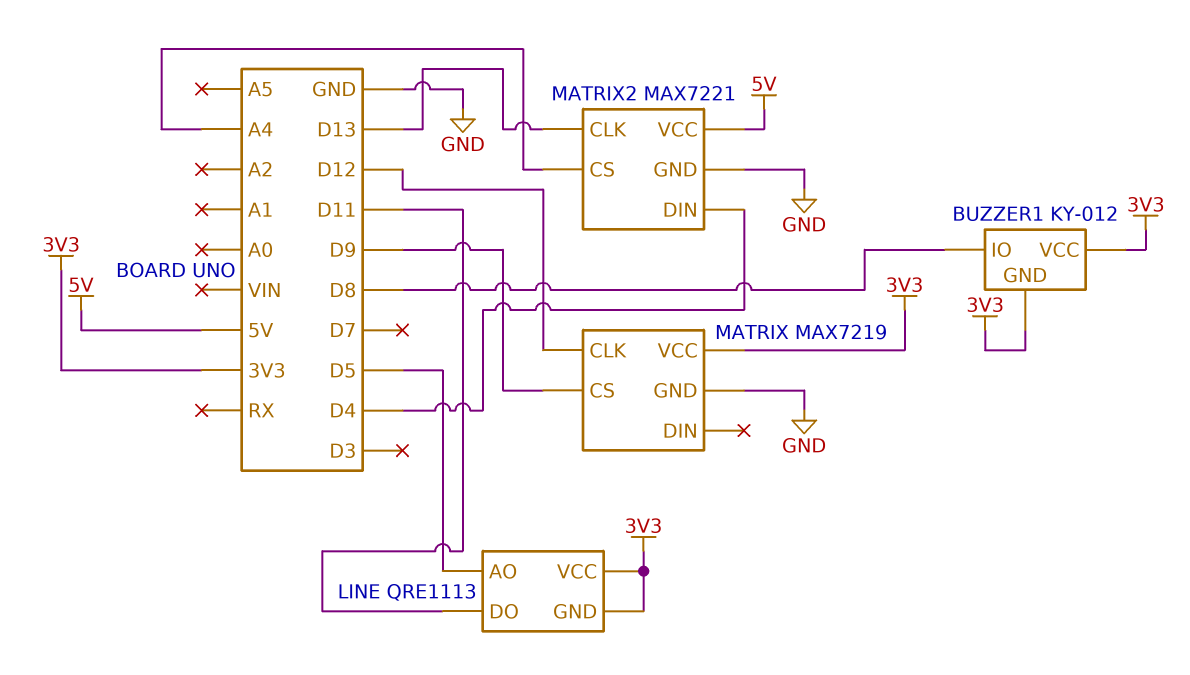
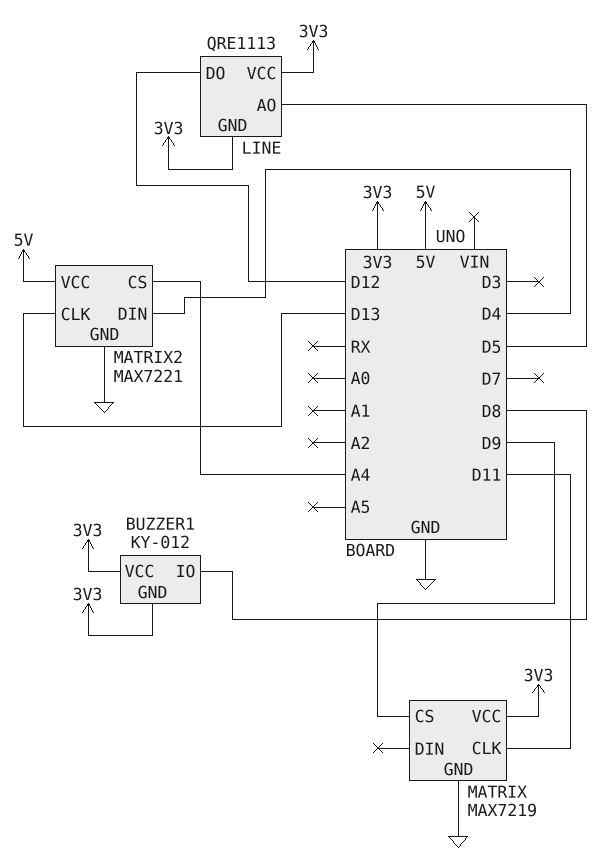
LINE pin DO: D11 -> D12
MATRIX pin CLK: D12 -> D11

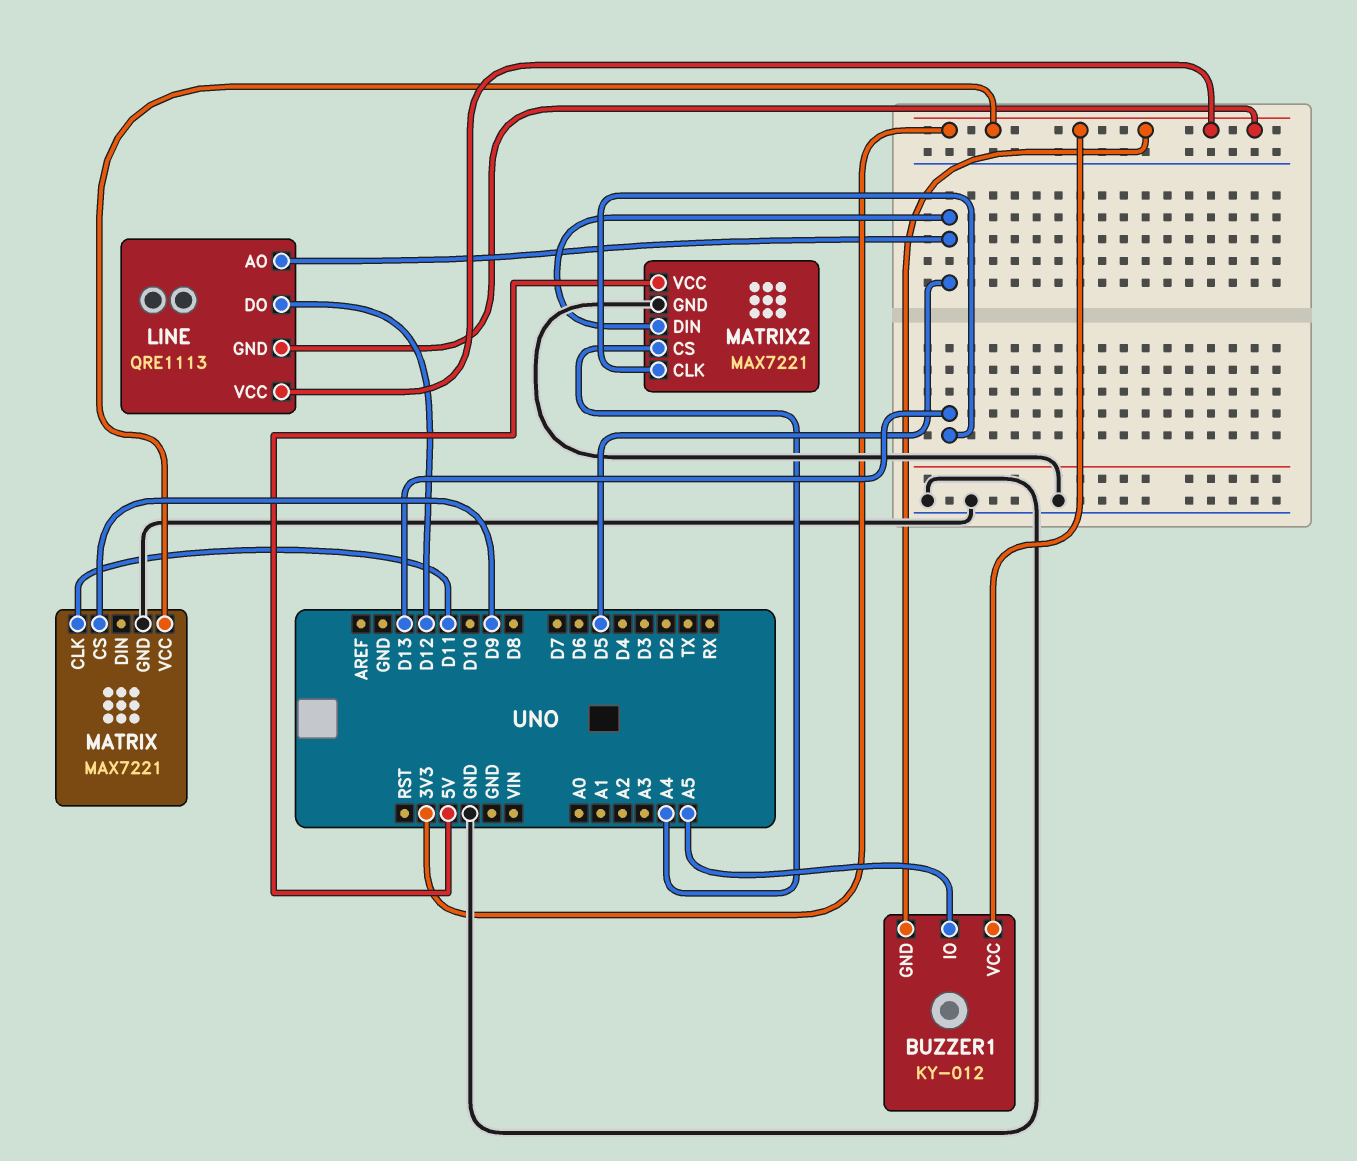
BUZZER1 pin IO: D8 -> A5
MATRIX: MAX7219 -> MAX7221
MATRIX2 pin DIN: D4 -> D5

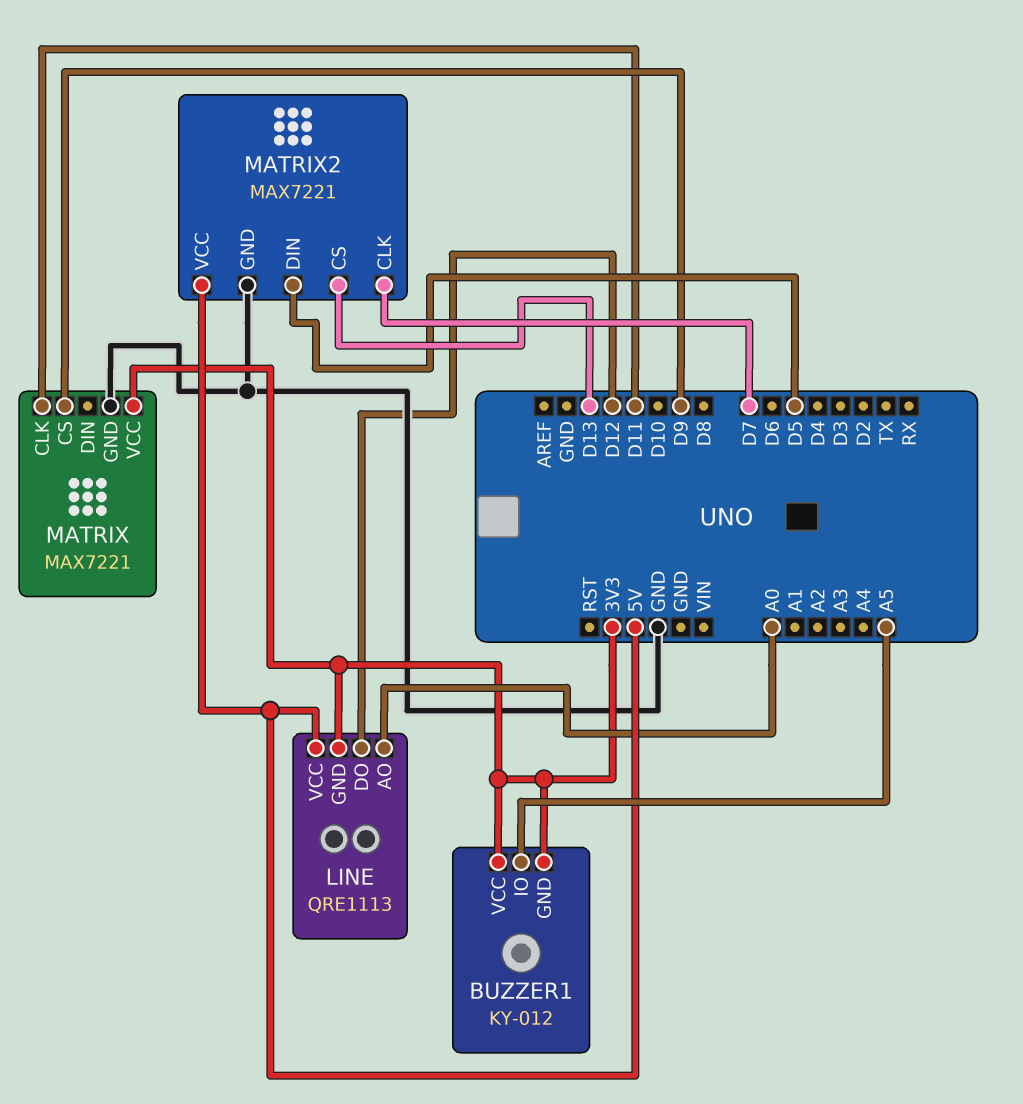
LINE pin AO: D5 -> A0
LINE pin VCC: 3V3 -> 5V
MATRIX2 pin CLK: D13 -> D7
MATRIX2 pin CS: A4 -> D13

